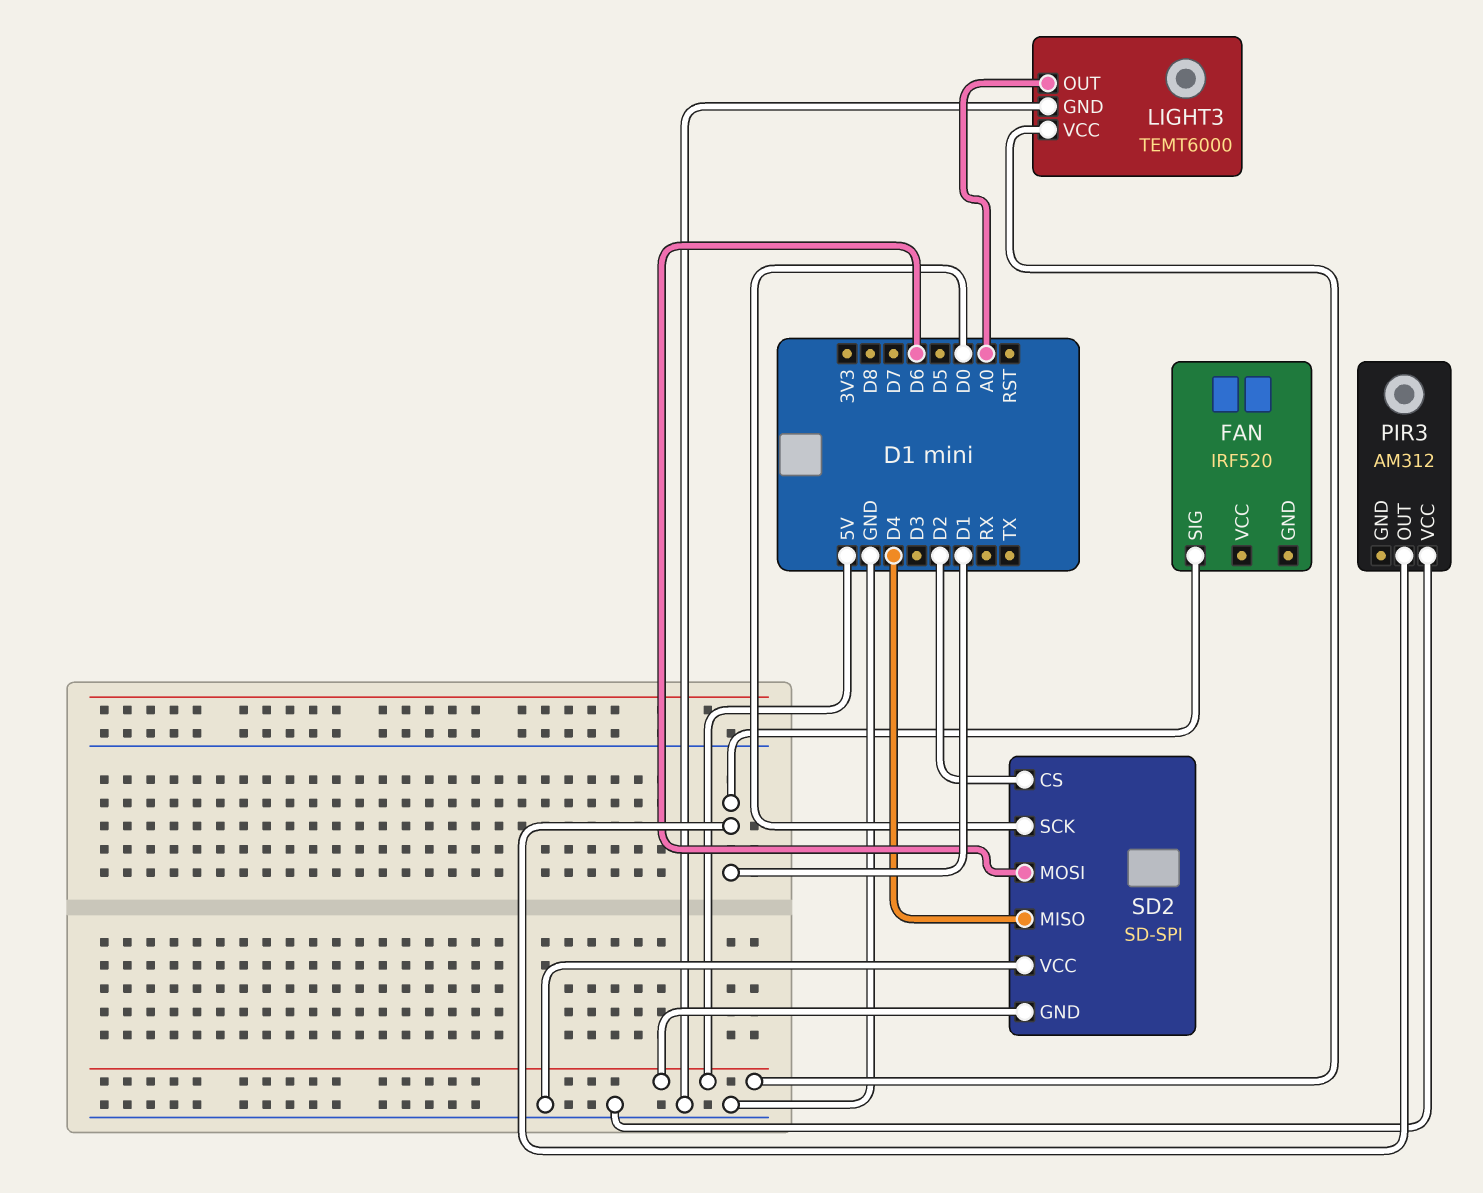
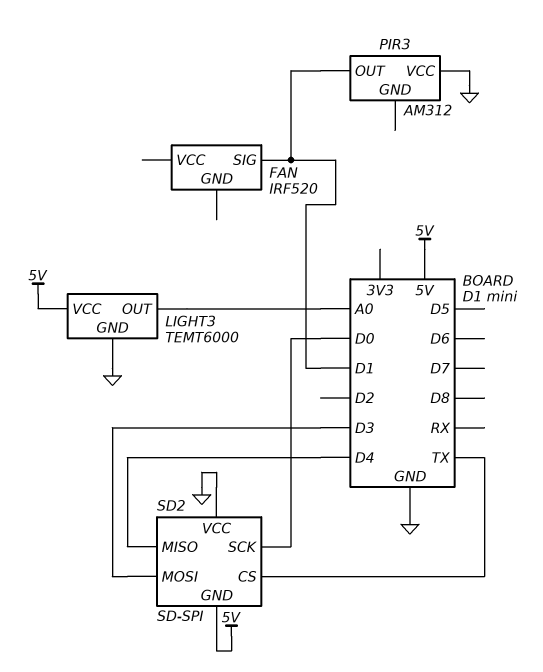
SD2 pin CS: D2 -> TX
SD2 pin MOSI: D6 -> D3

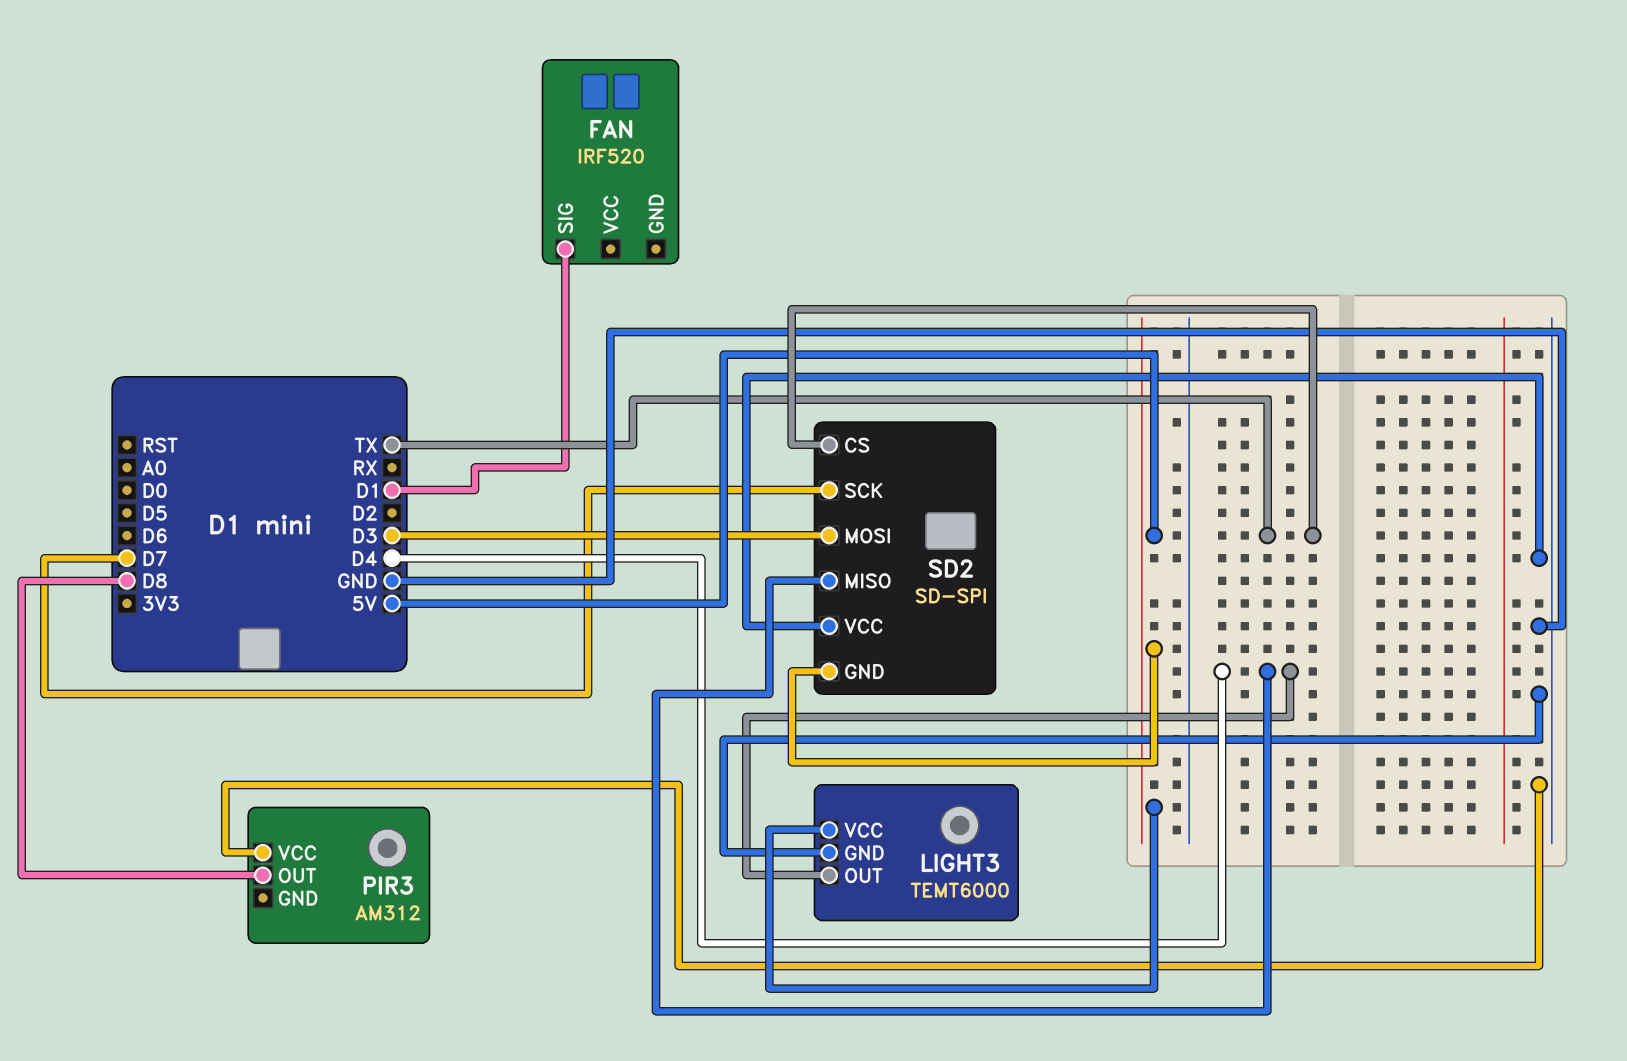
LIGHT3 pin OUT: A0 -> D4
PIR3 pin OUT: D1 -> D8
SD2 pin SCK: D0 -> D7

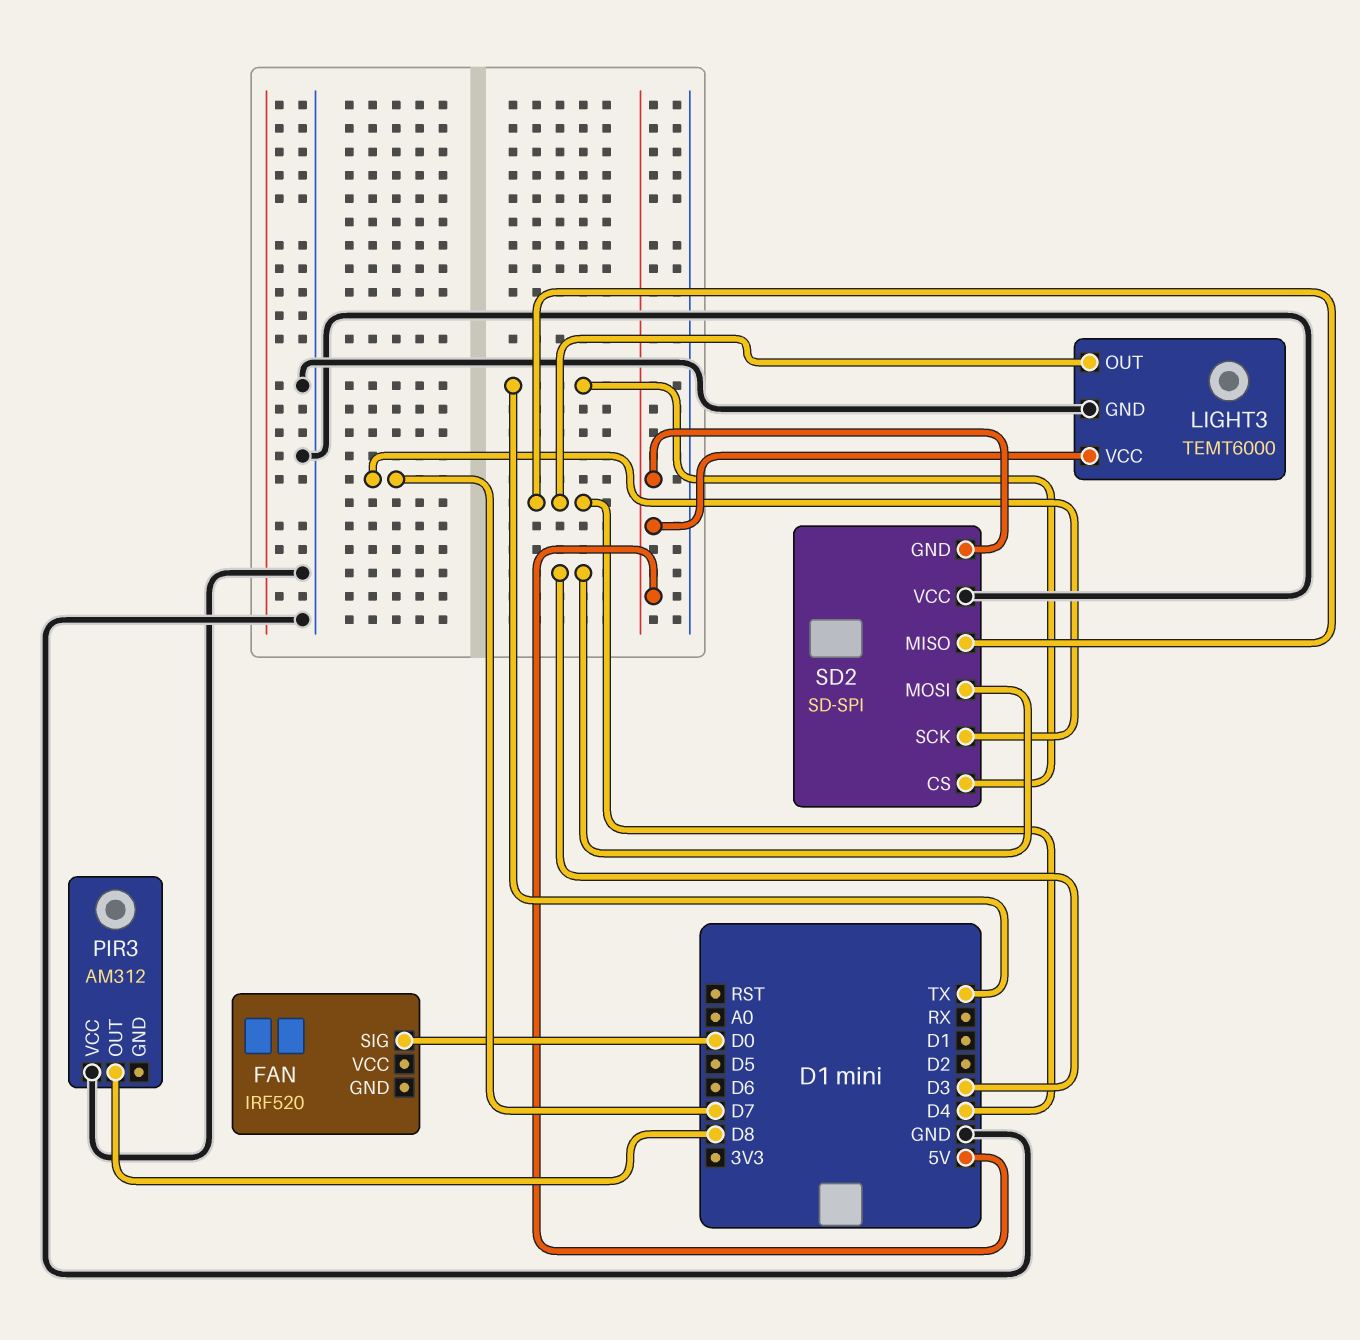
FAN pin SIG: D1 -> D0

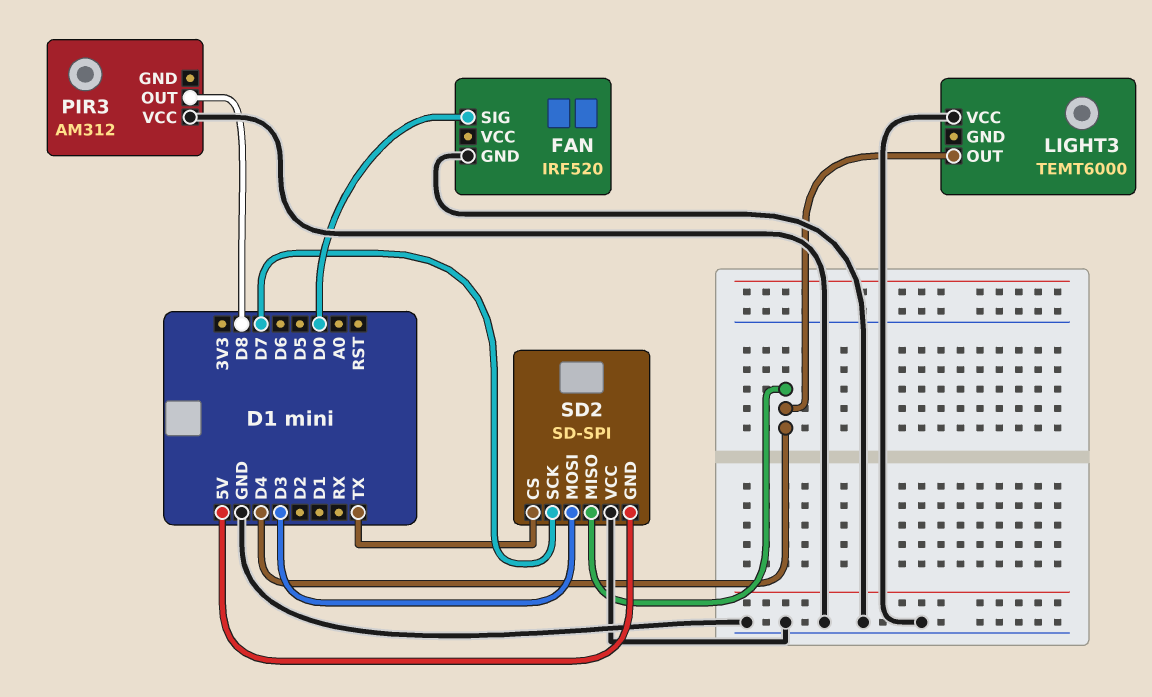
FAN pin GND: none -> GND
LIGHT3 pin GND: GND -> none
LIGHT3 pin VCC: 5V -> GND

